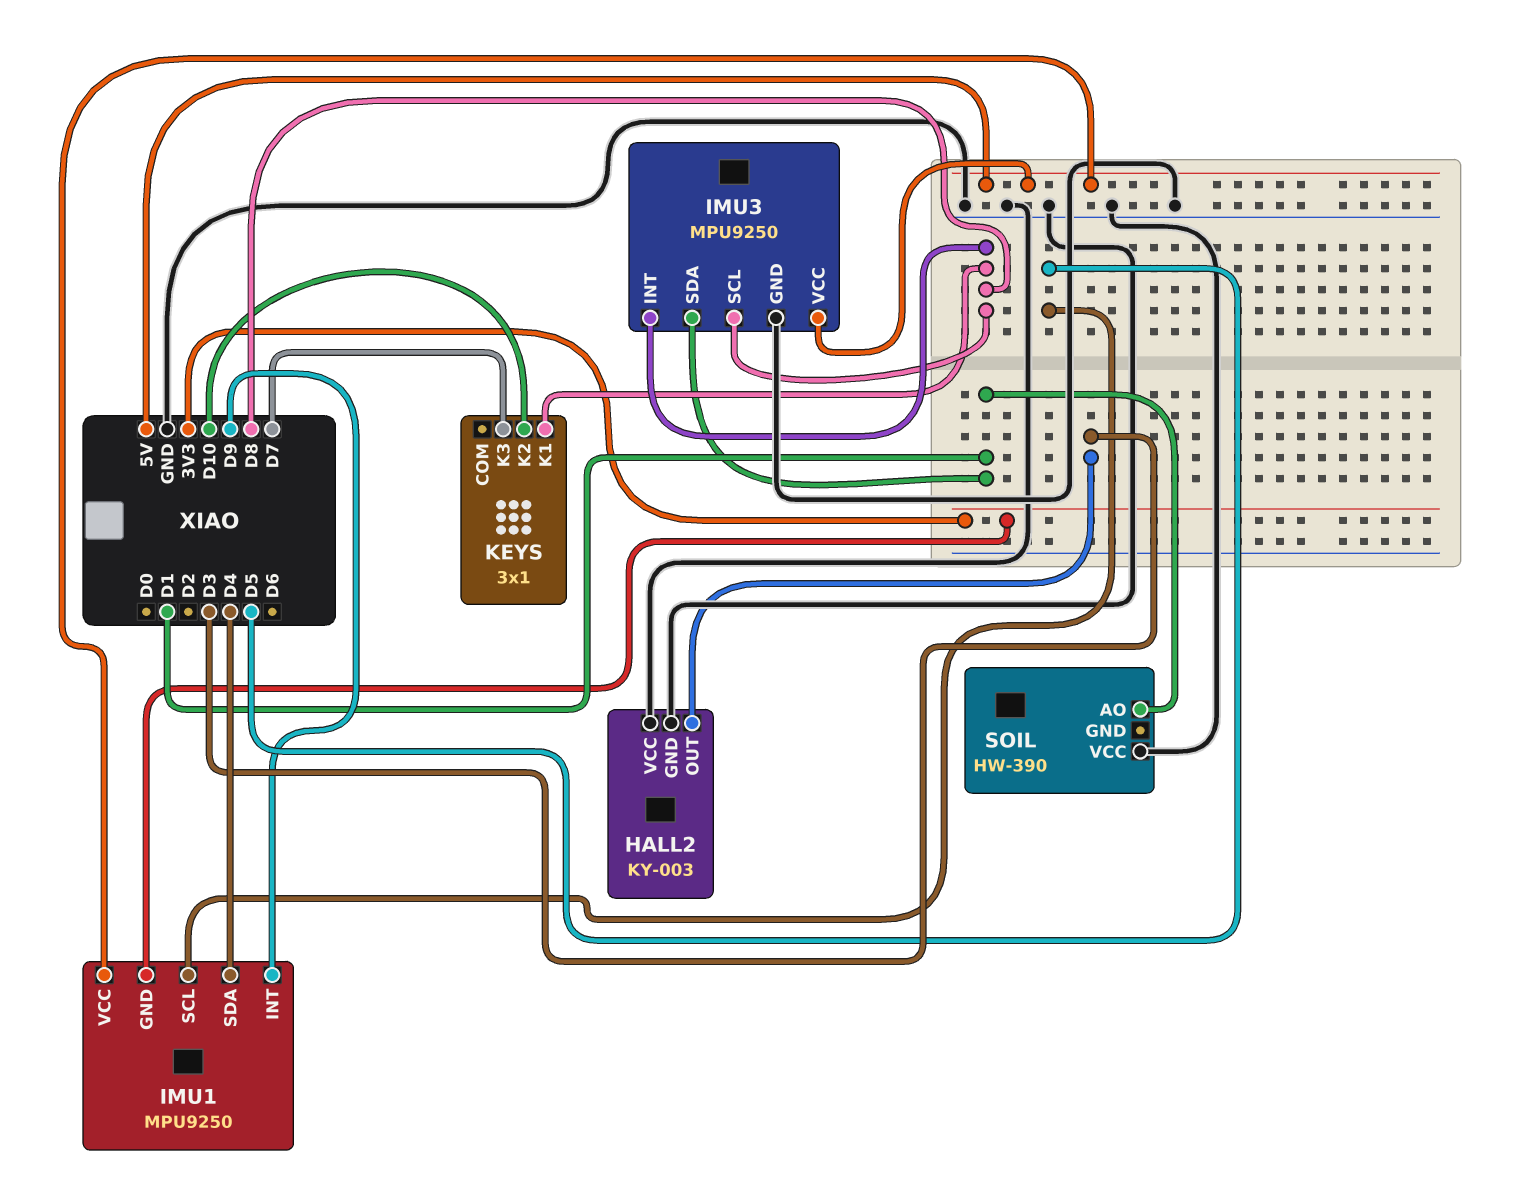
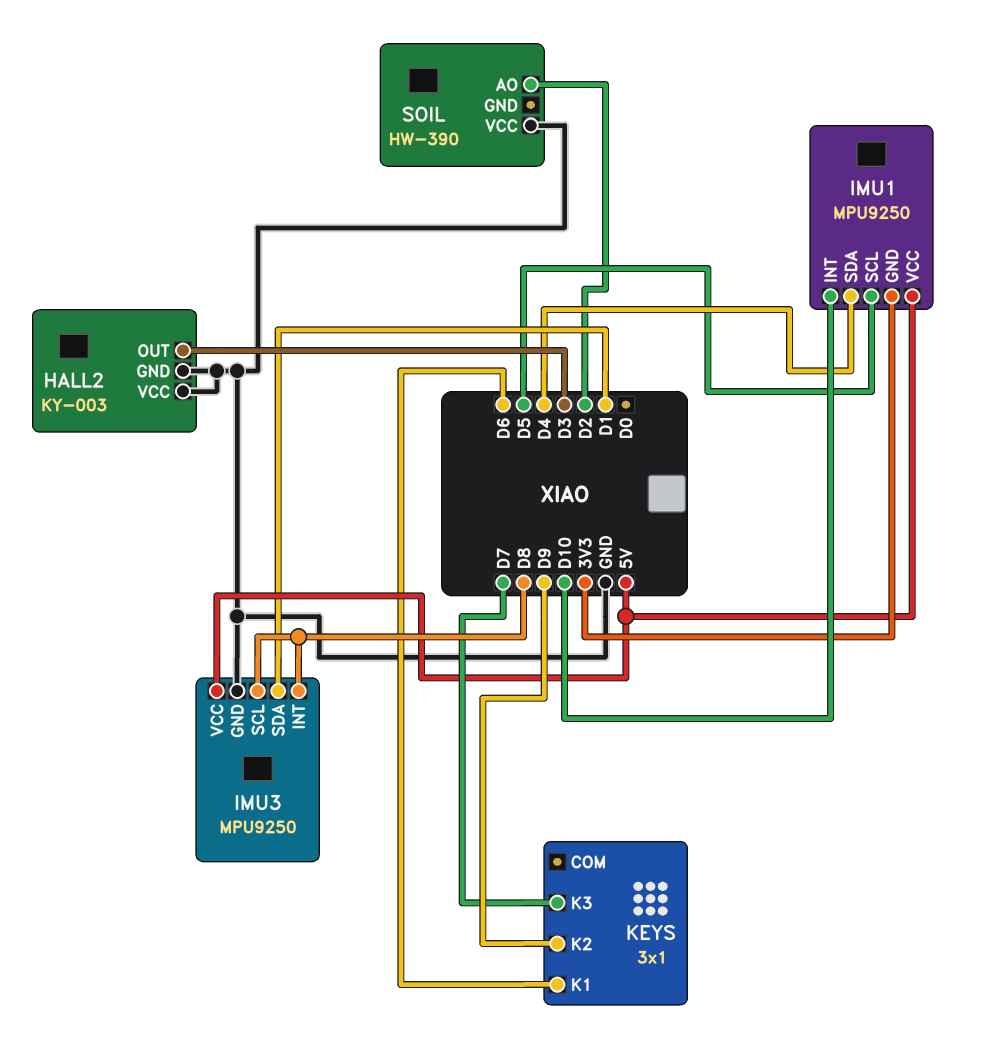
IMU1 pin INT: D9 -> D10
KEYS pin K1: D8 -> D6
KEYS pin K2: D10 -> D9
SOIL pin AO: D1 -> D2

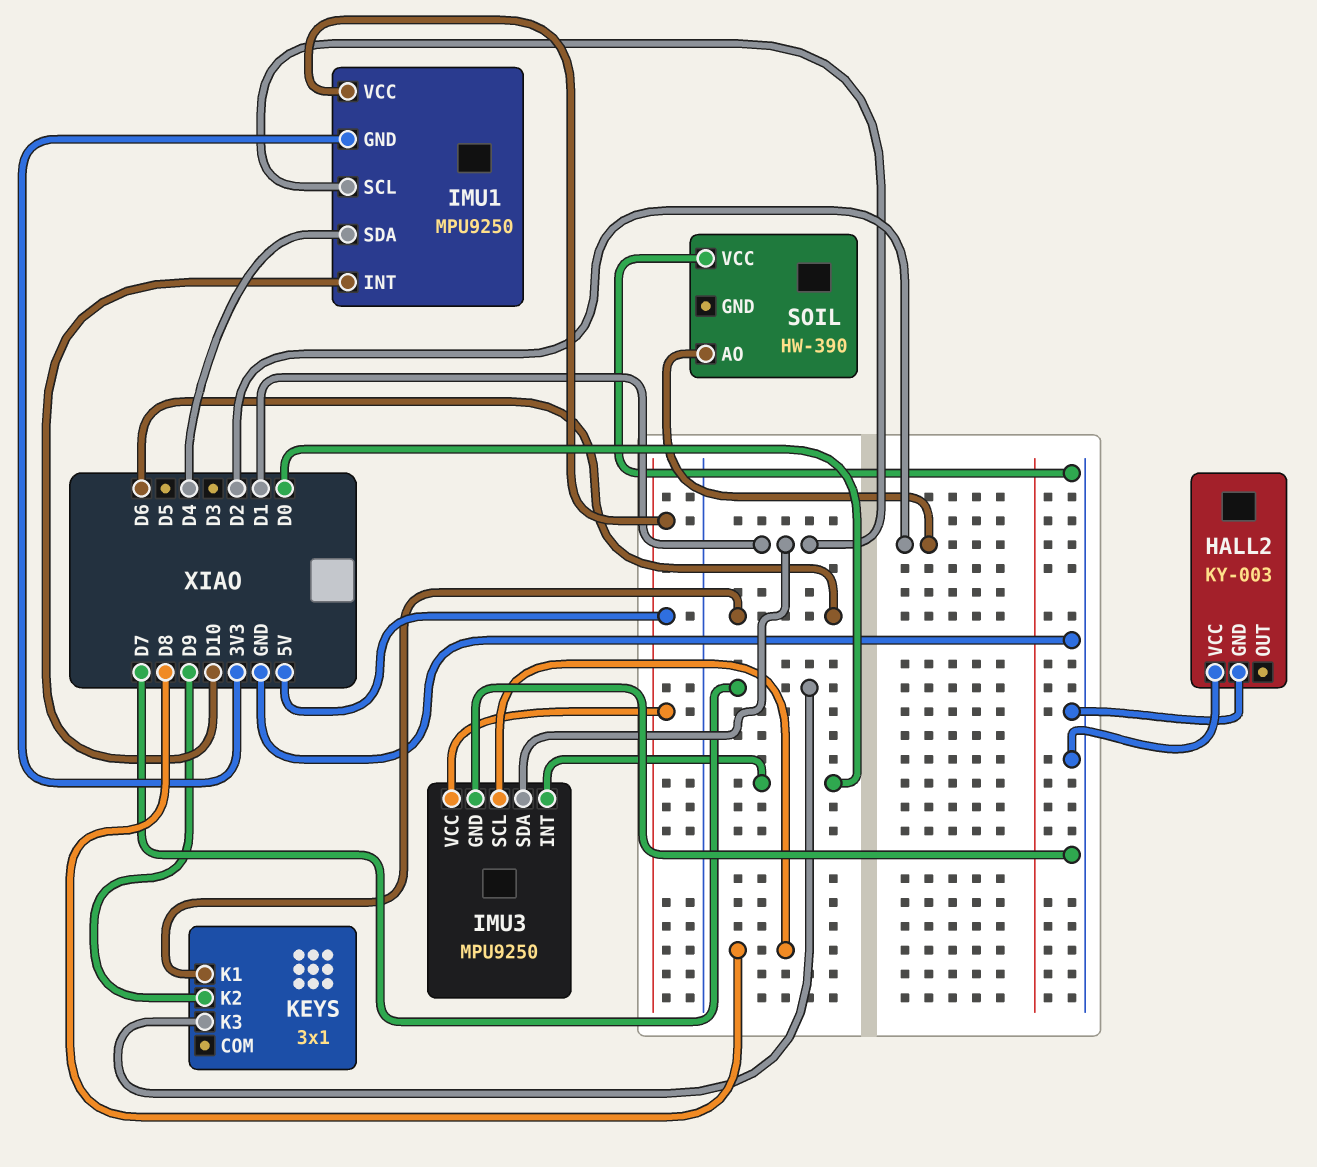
HALL2 pin OUT: D3 -> none
IMU1 pin SCL: D5 -> D1
IMU3 pin INT: D8 -> D0

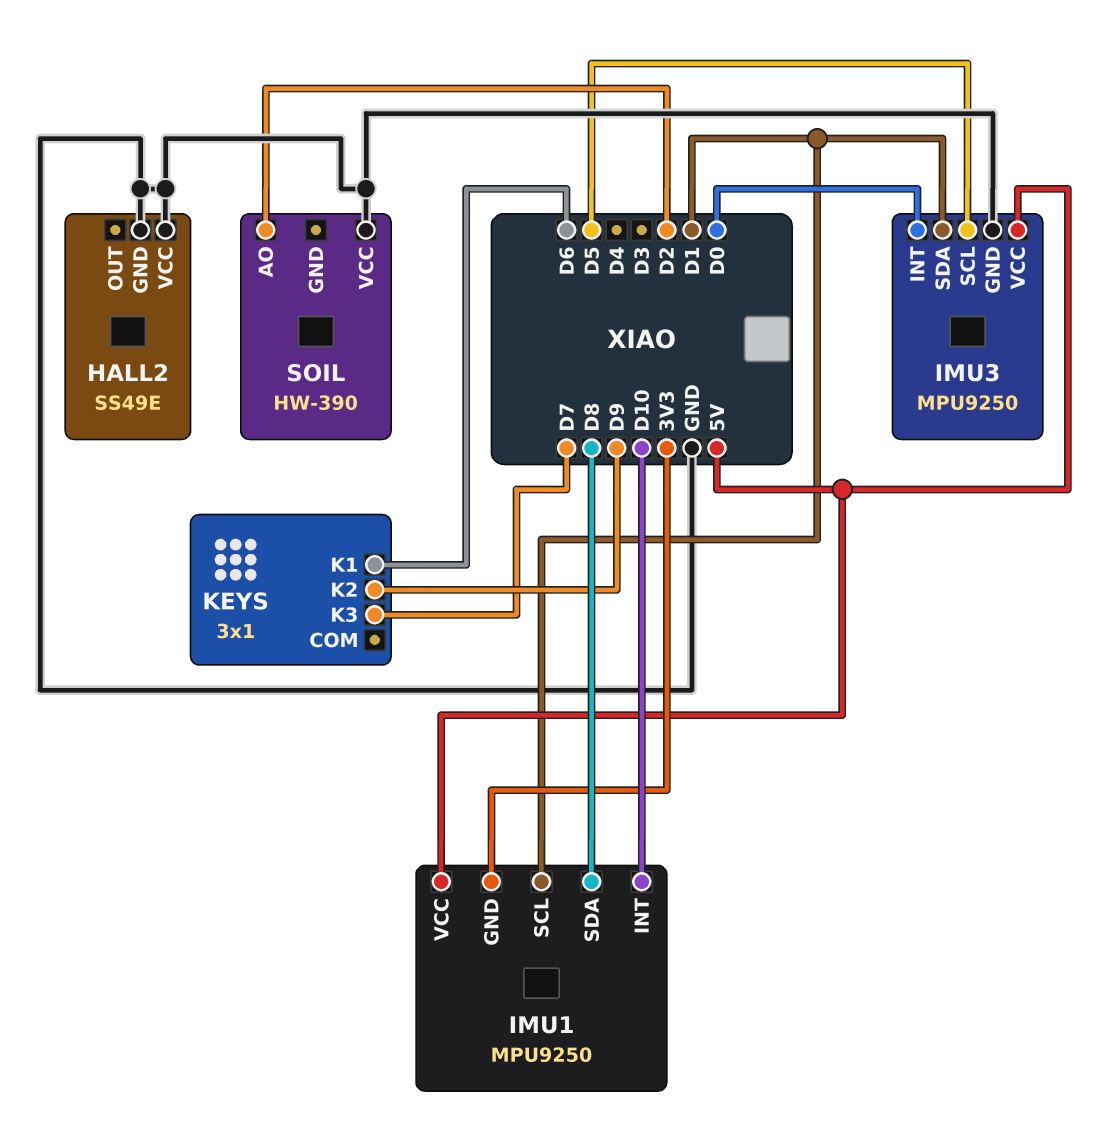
HALL2: KY-003 -> SS49E
IMU1 pin SDA: D4 -> D8
IMU3 pin SCL: D8 -> D5

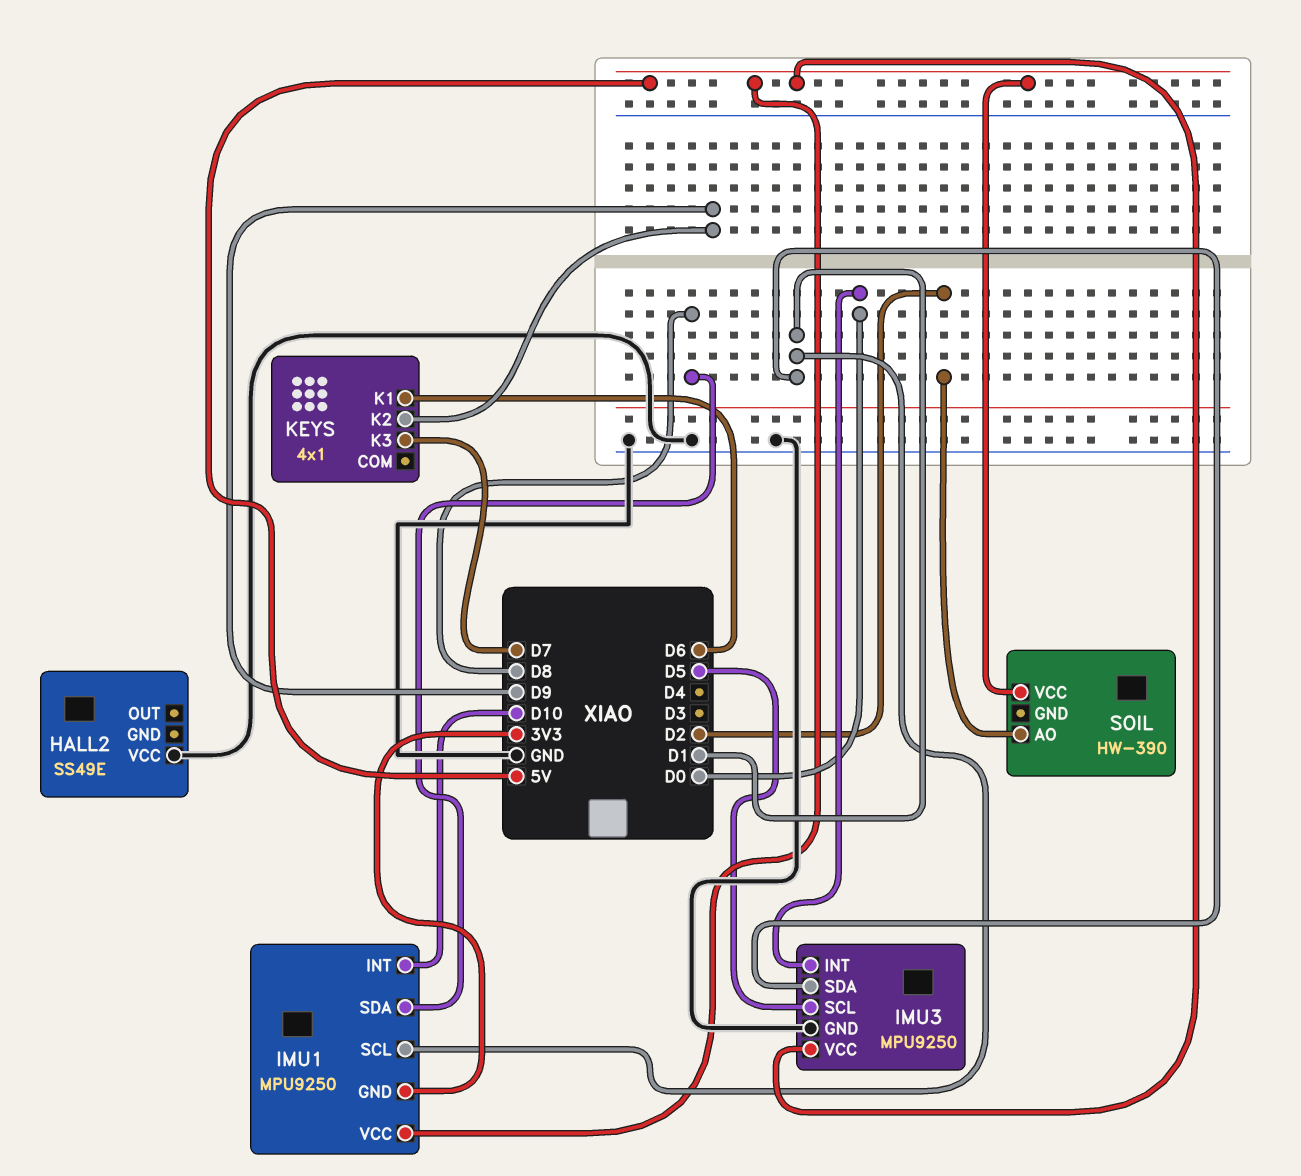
HALL2 pin GND: GND -> none
KEYS: 3x1 -> 4x1
SOIL pin VCC: GND -> 5V

